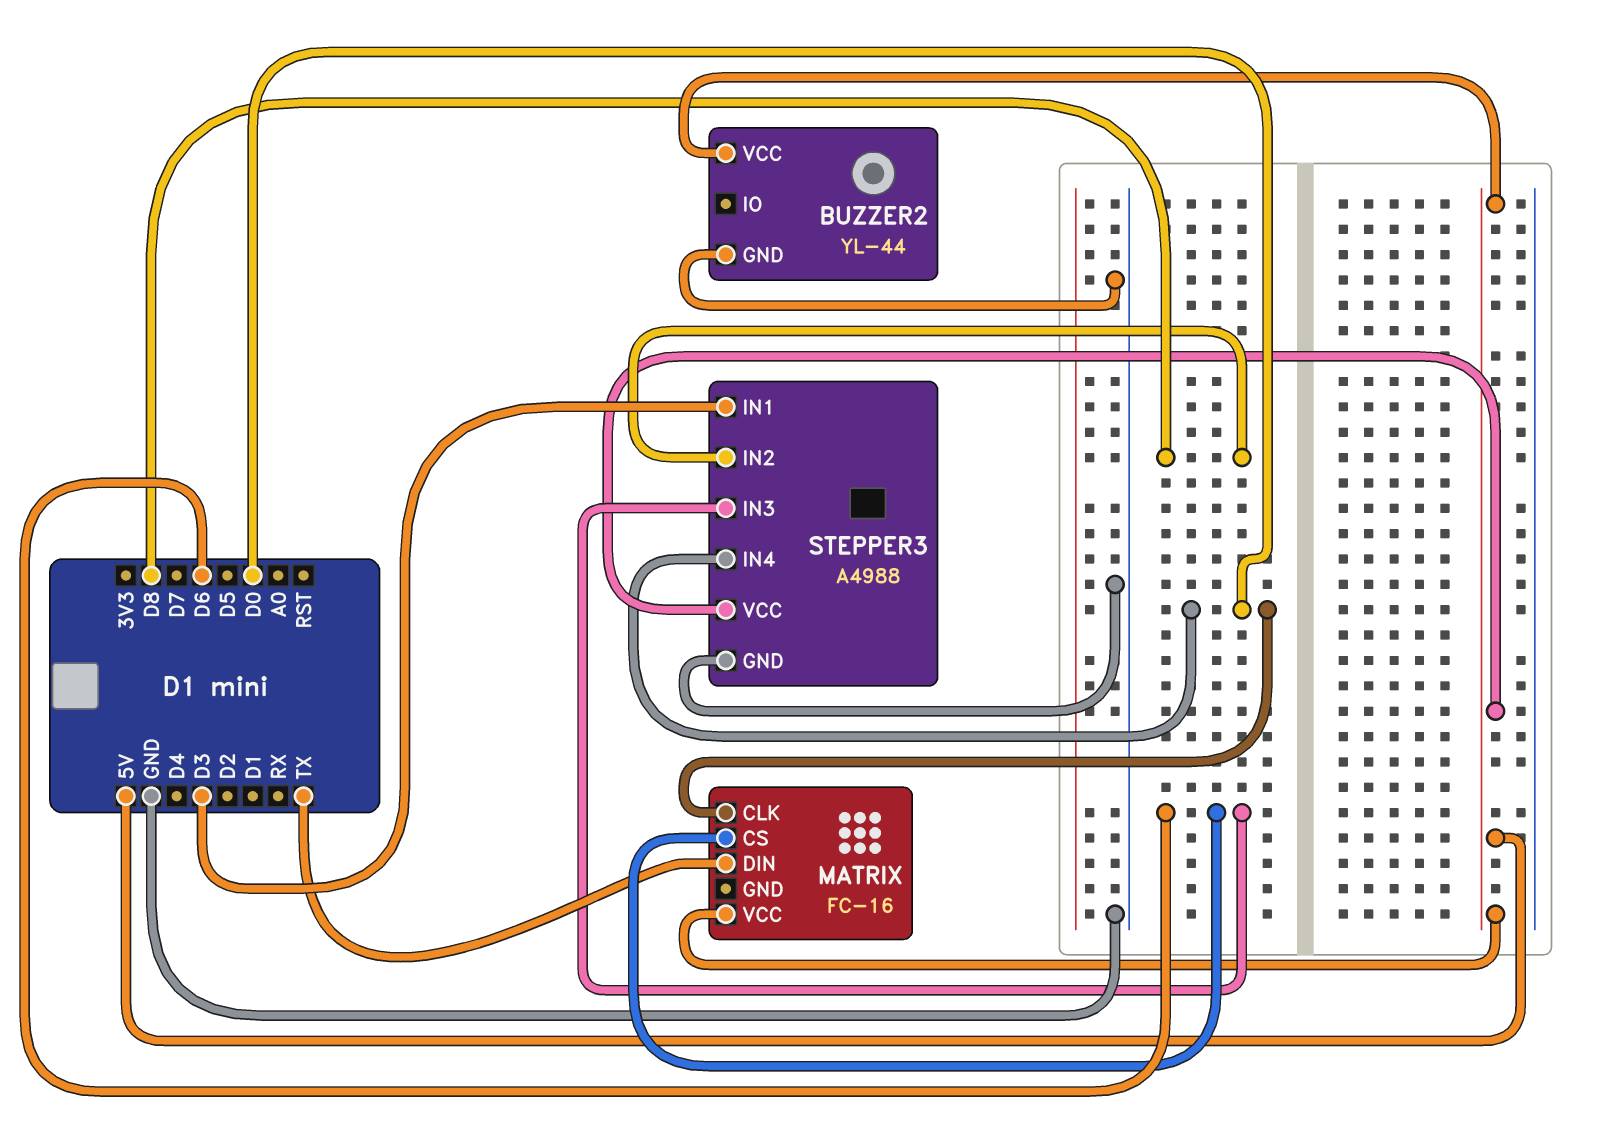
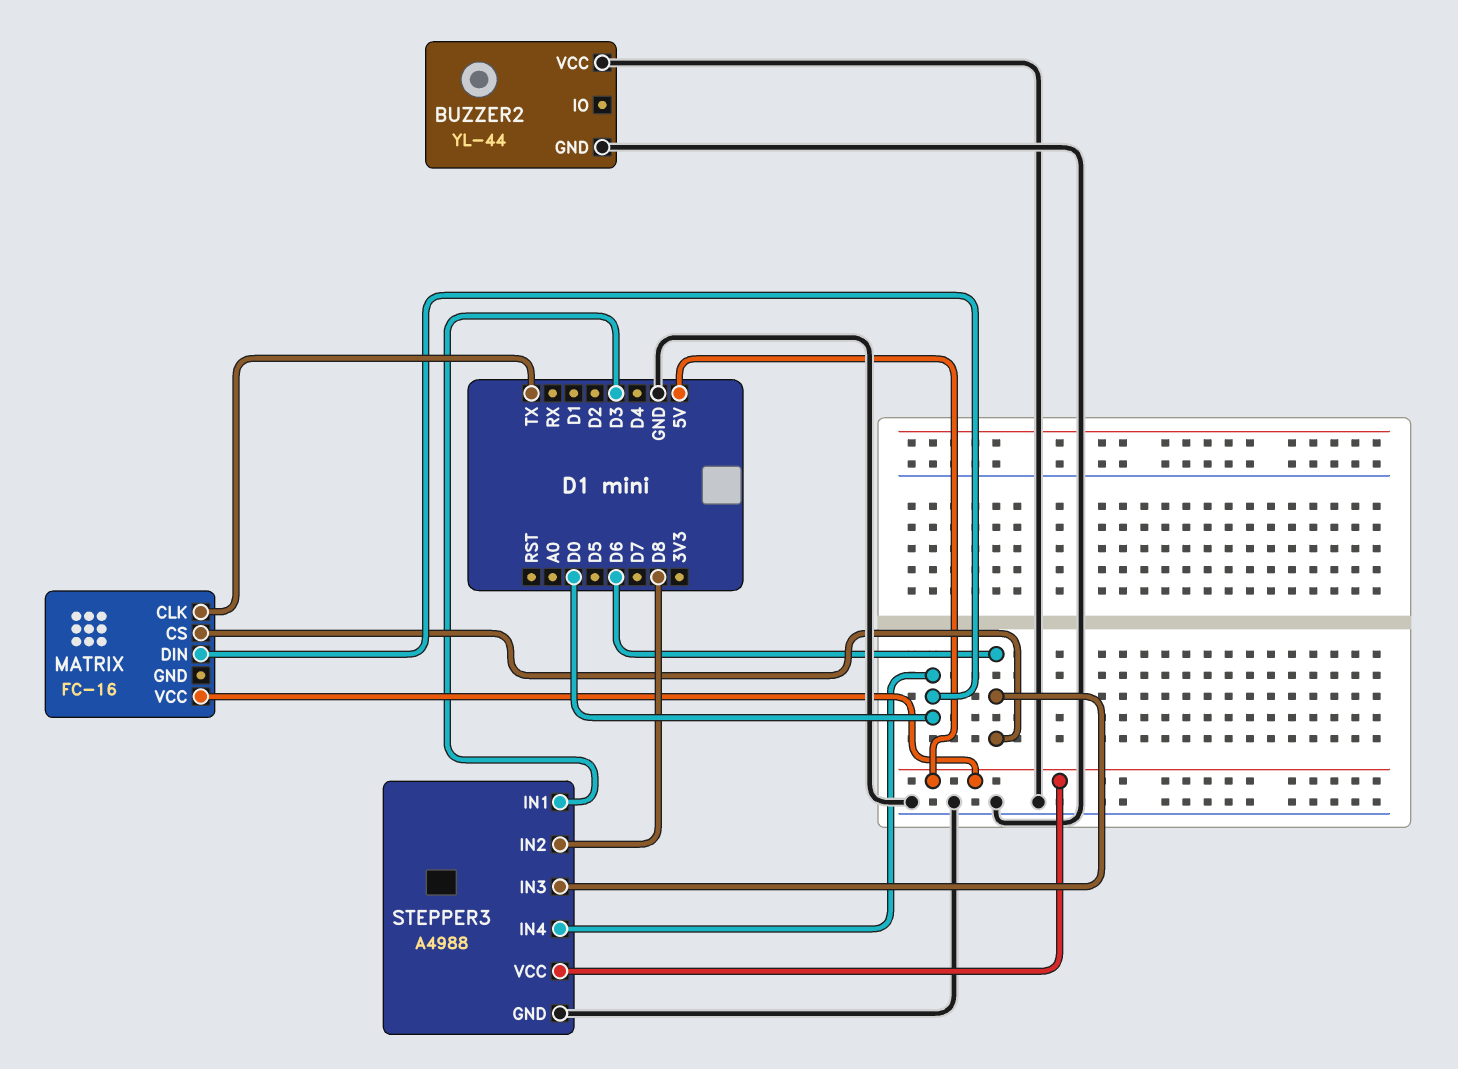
BUZZER2 pin VCC: 5V -> GND
MATRIX pin CLK: D0 -> TX
MATRIX pin DIN: TX -> D0

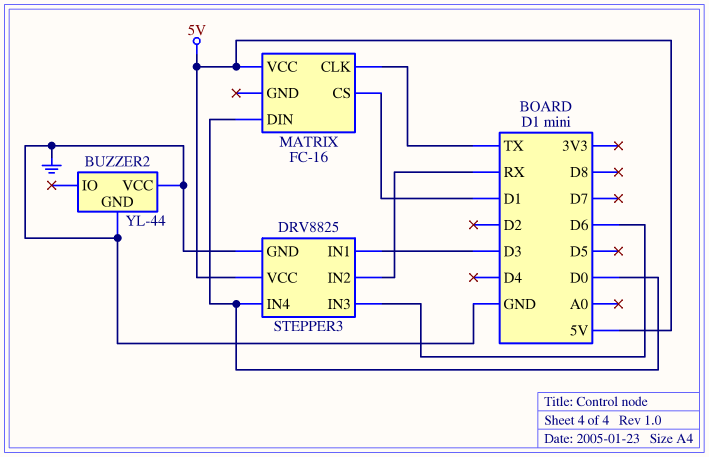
MATRIX pin CS: D6 -> D1
STEPPER3: A4988 -> DRV8825
STEPPER3 pin IN2: D8 -> RX

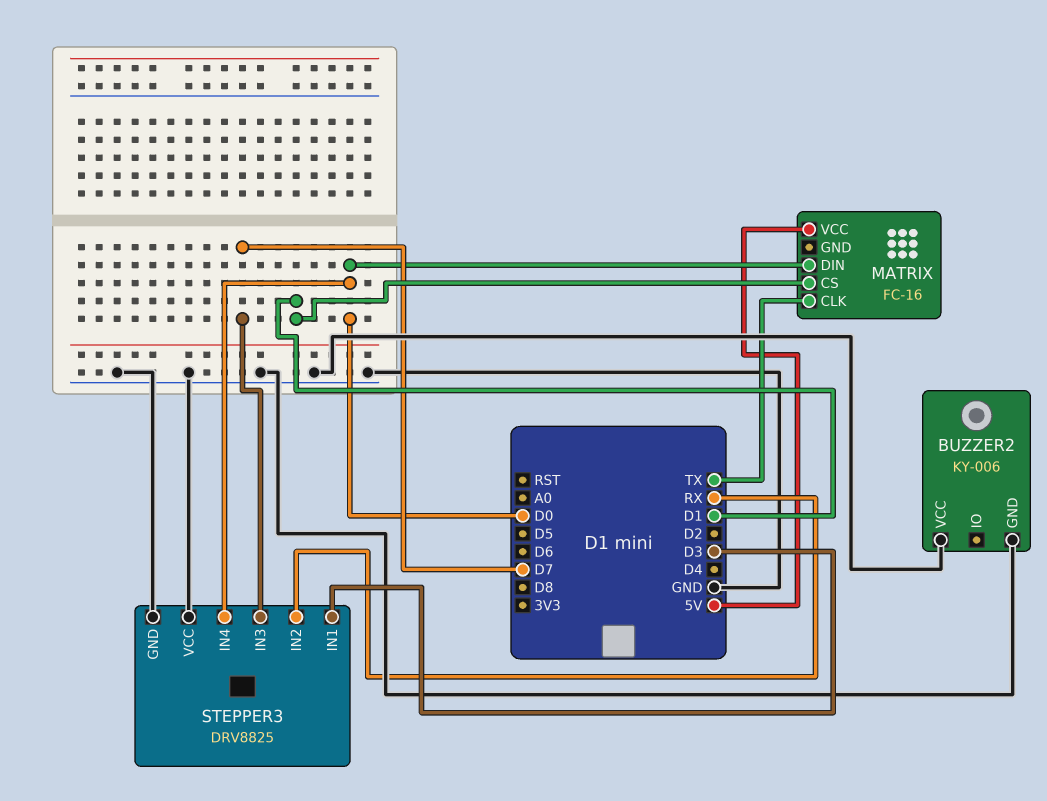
BUZZER2: YL-44 -> KY-006
STEPPER3 pin IN3: D6 -> D7
STEPPER3 pin VCC: 5V -> GND

